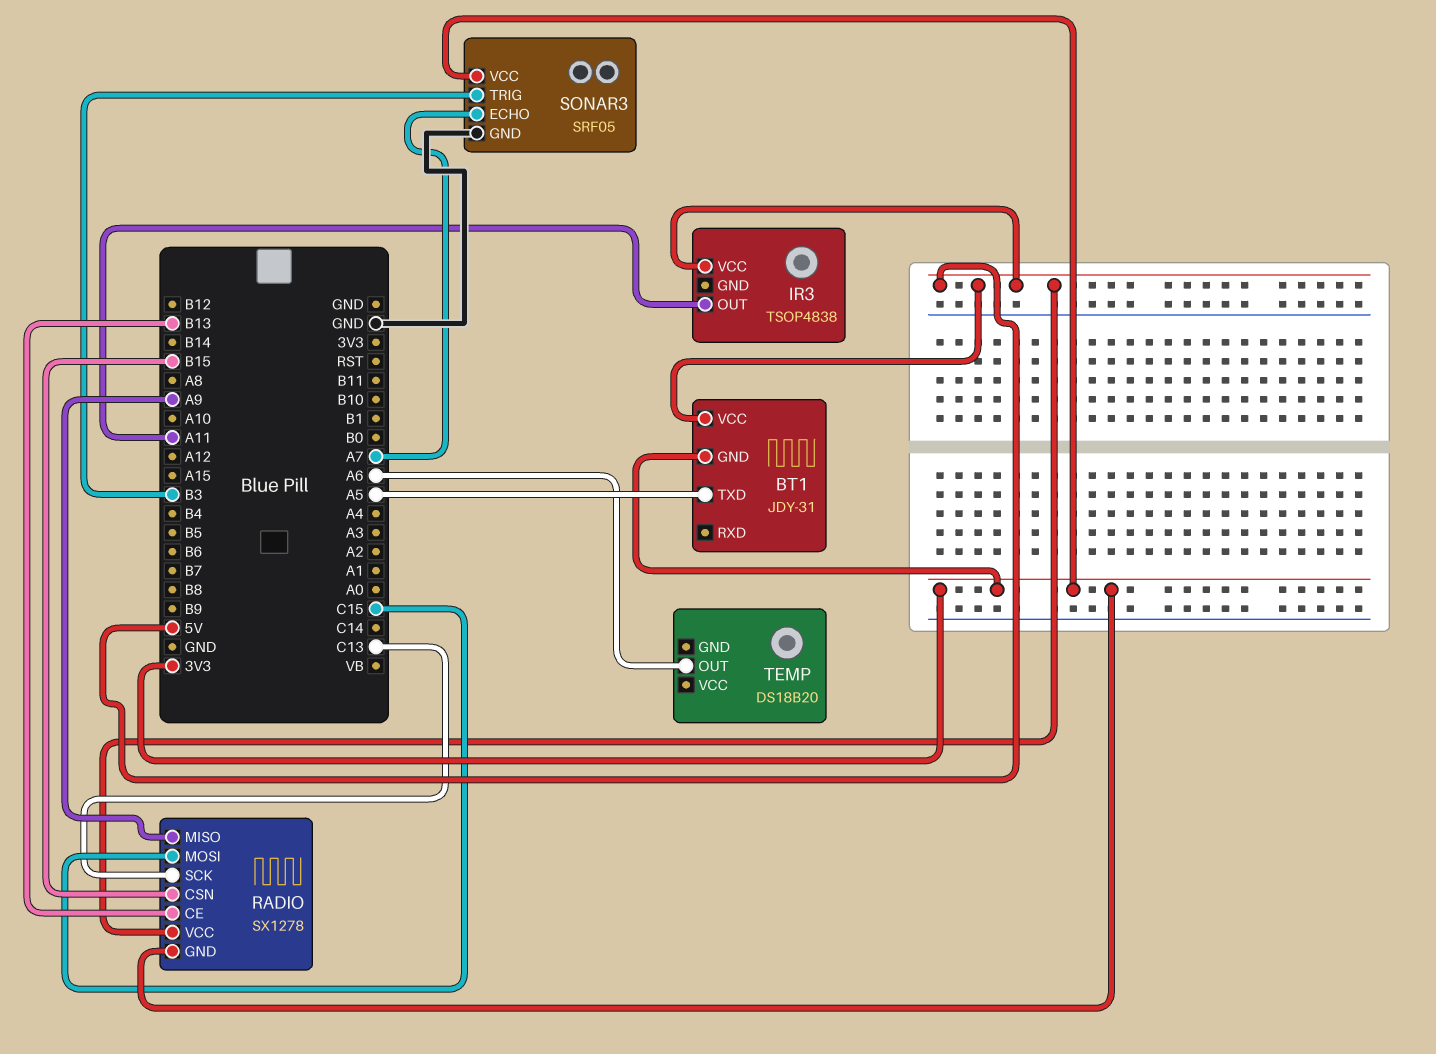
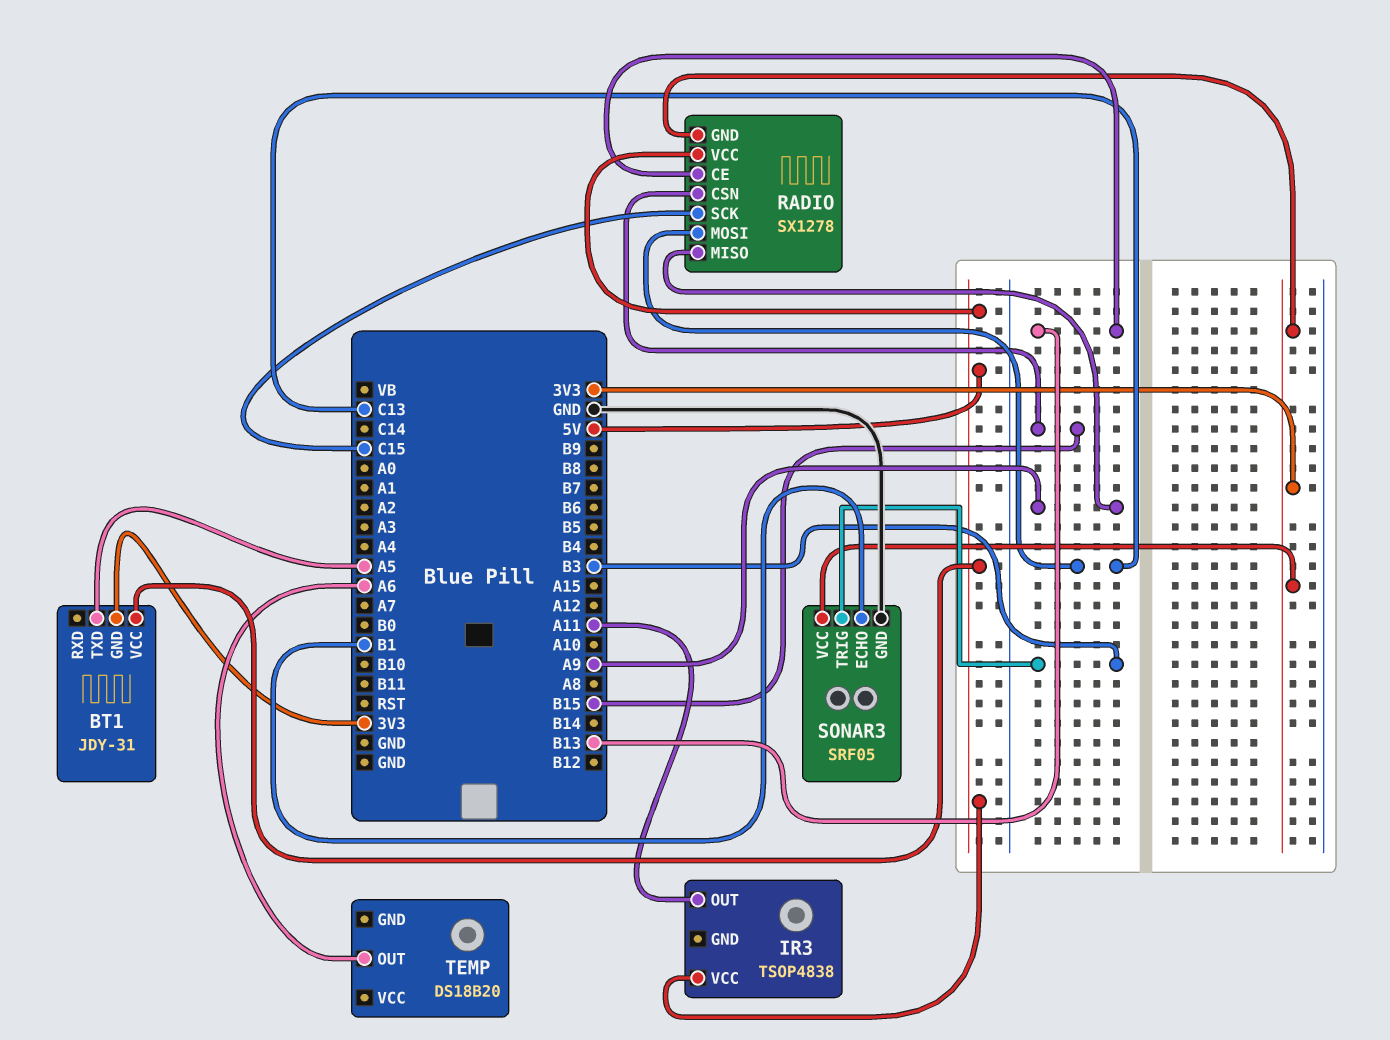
RADIO pin MOSI: C15 -> C13
RADIO pin SCK: C13 -> C15
SONAR3 pin ECHO: A7 -> B1

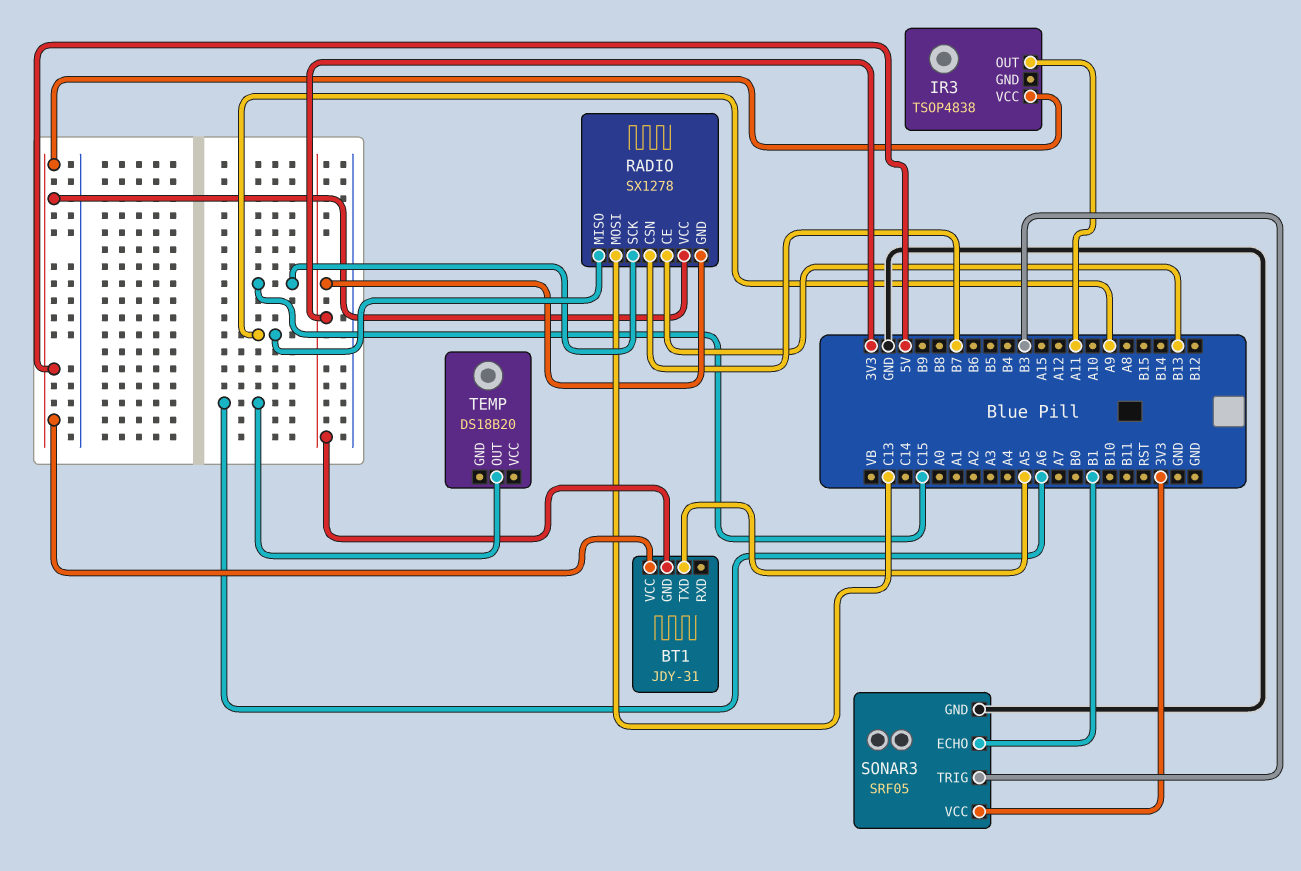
RADIO pin CSN: B15 -> B7

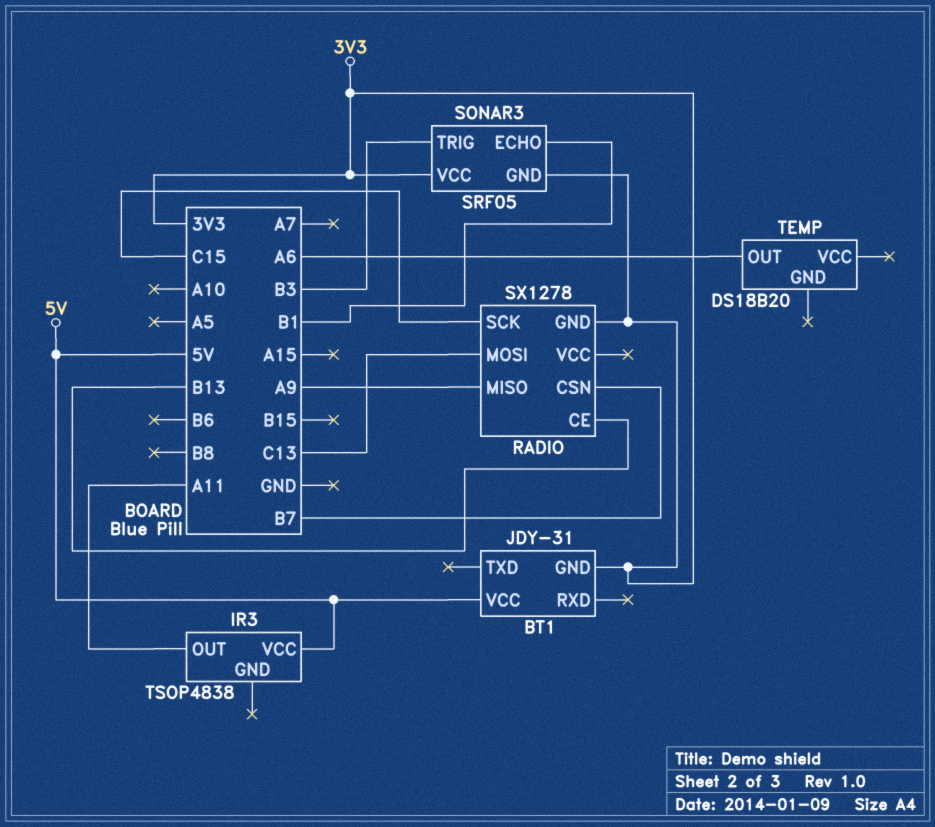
BT1 pin TXD: A5 -> none
RADIO pin VCC: 5V -> none
SONAR3 pin GND: GND -> 3V3

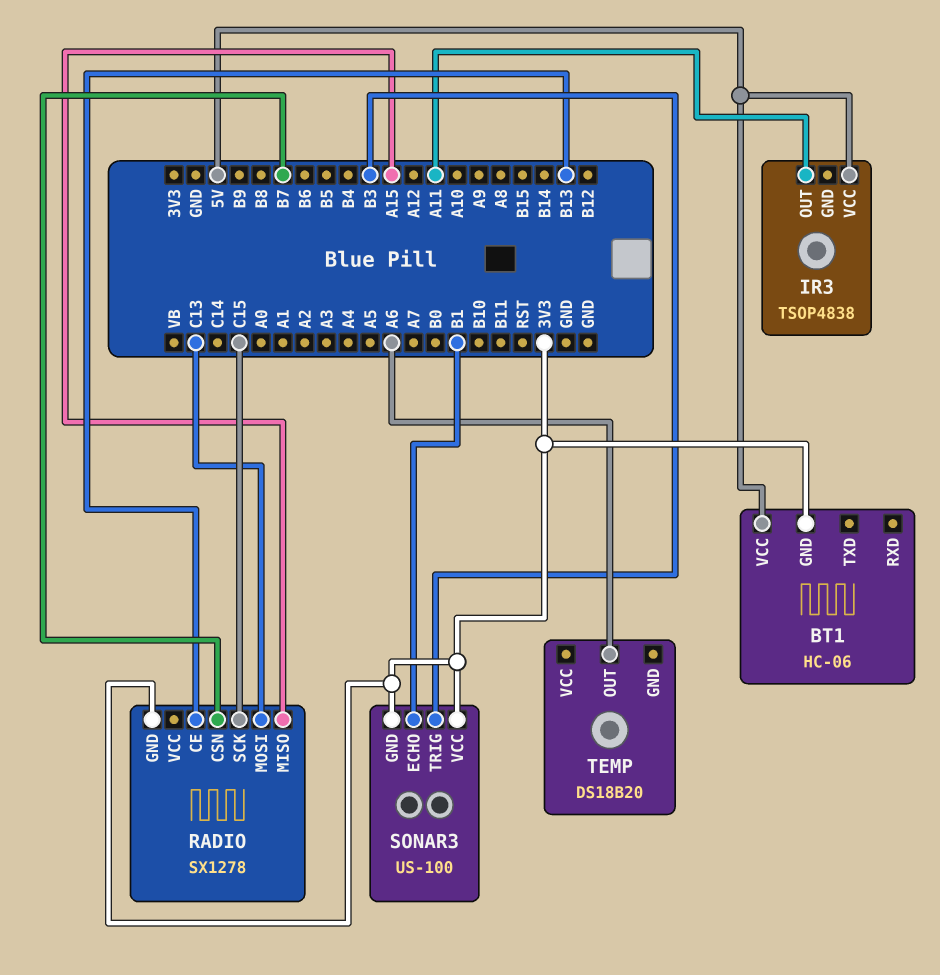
BT1: JDY-31 -> HC-06
RADIO pin MISO: A9 -> A15
SONAR3: SRF05 -> US-100

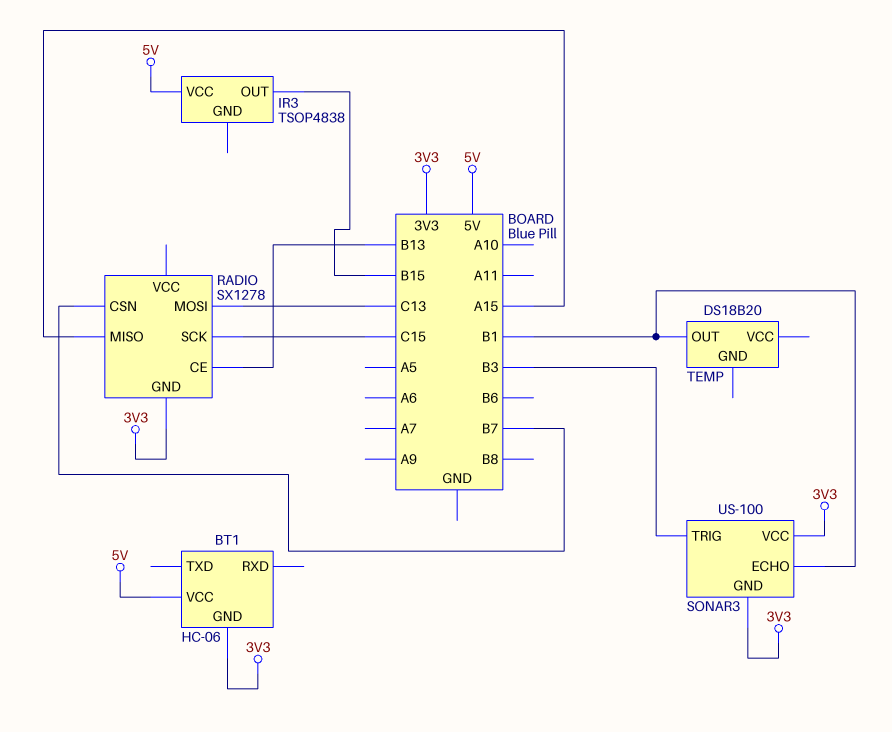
IR3 pin OUT: A11 -> B15
TEMP pin OUT: A6 -> B1

